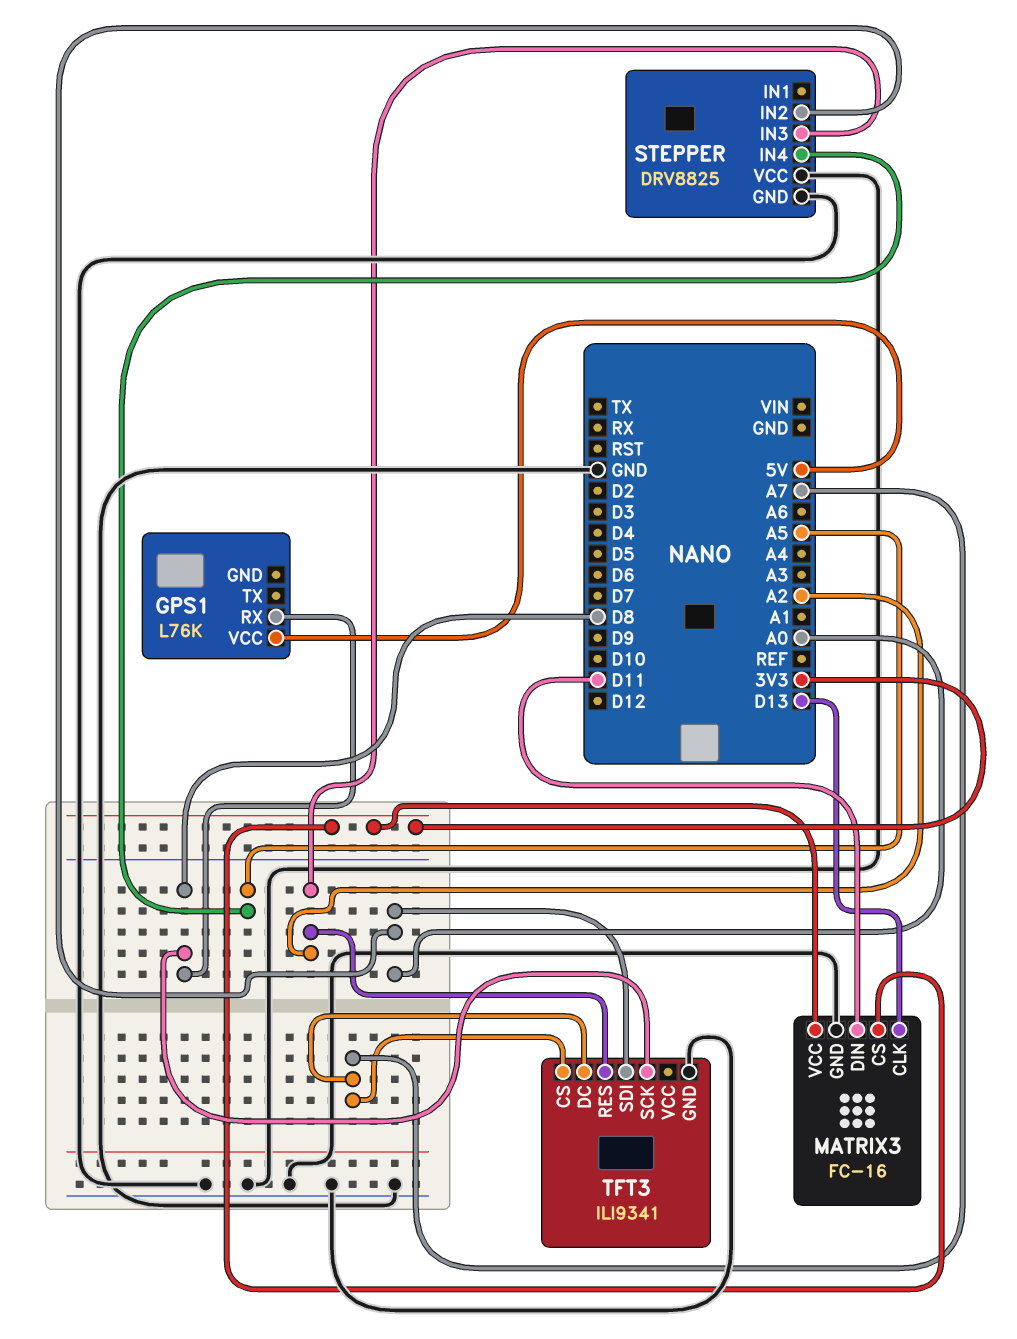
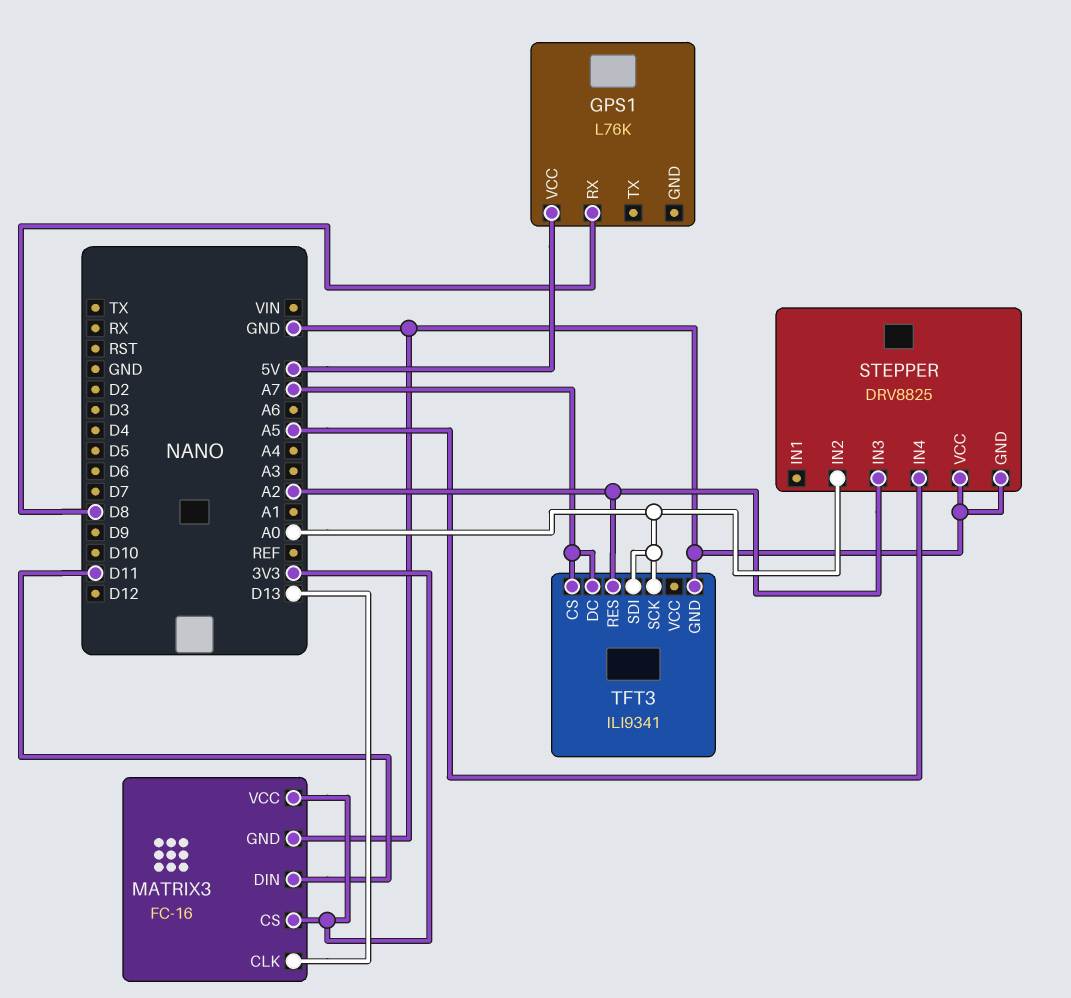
TFT3 pin SCK: D8 -> A0

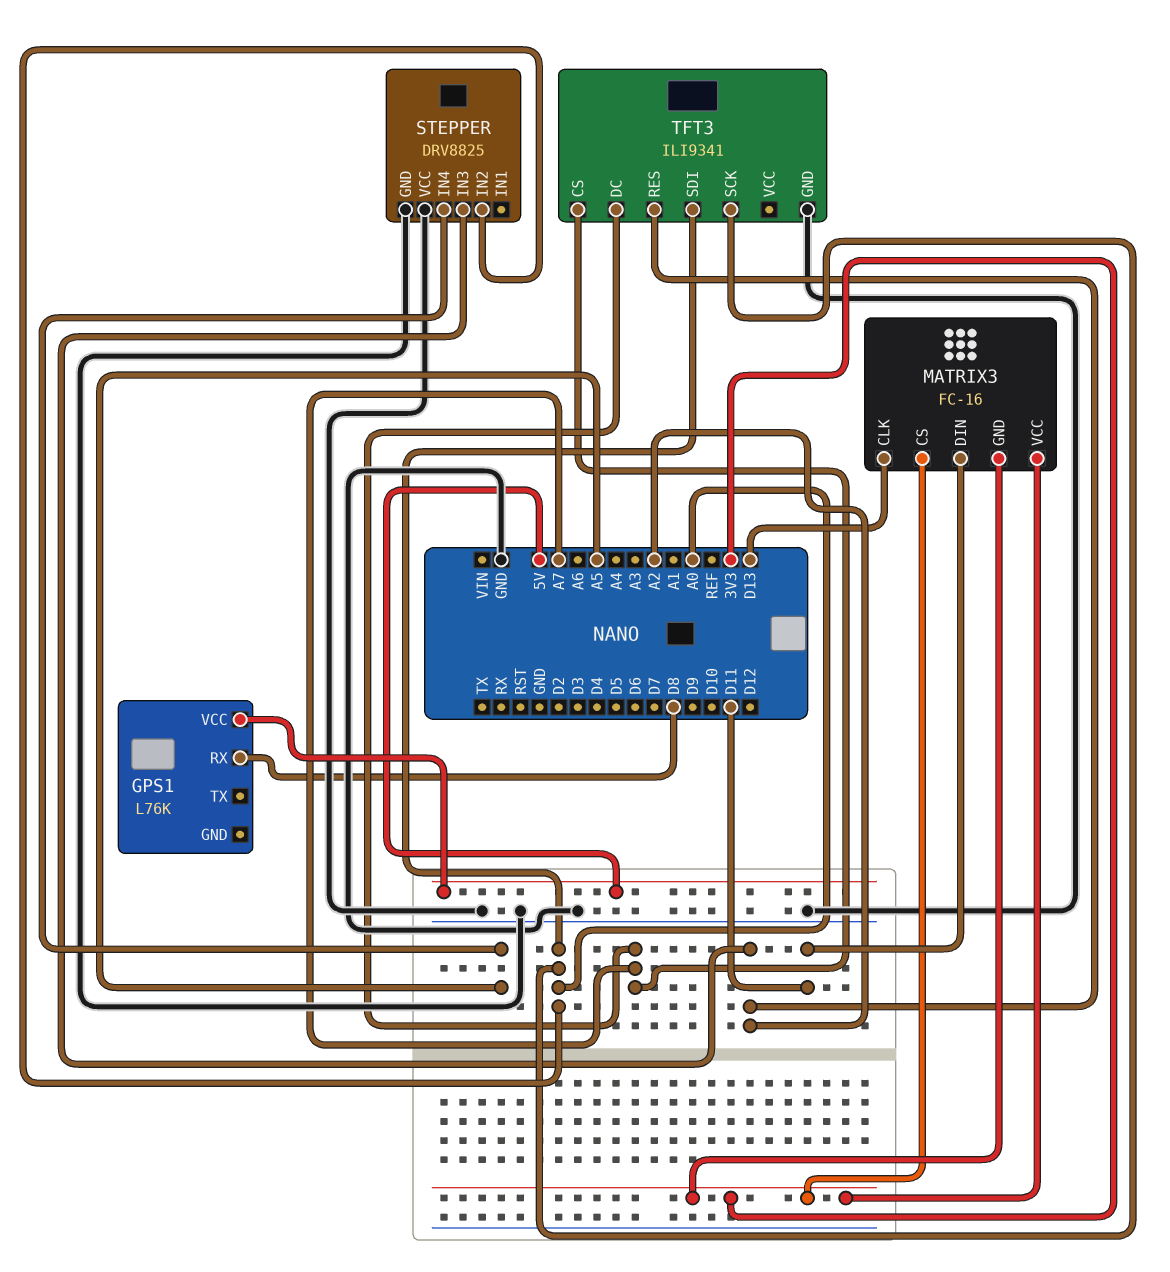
MATRIX3 pin GND: GND -> 3V3

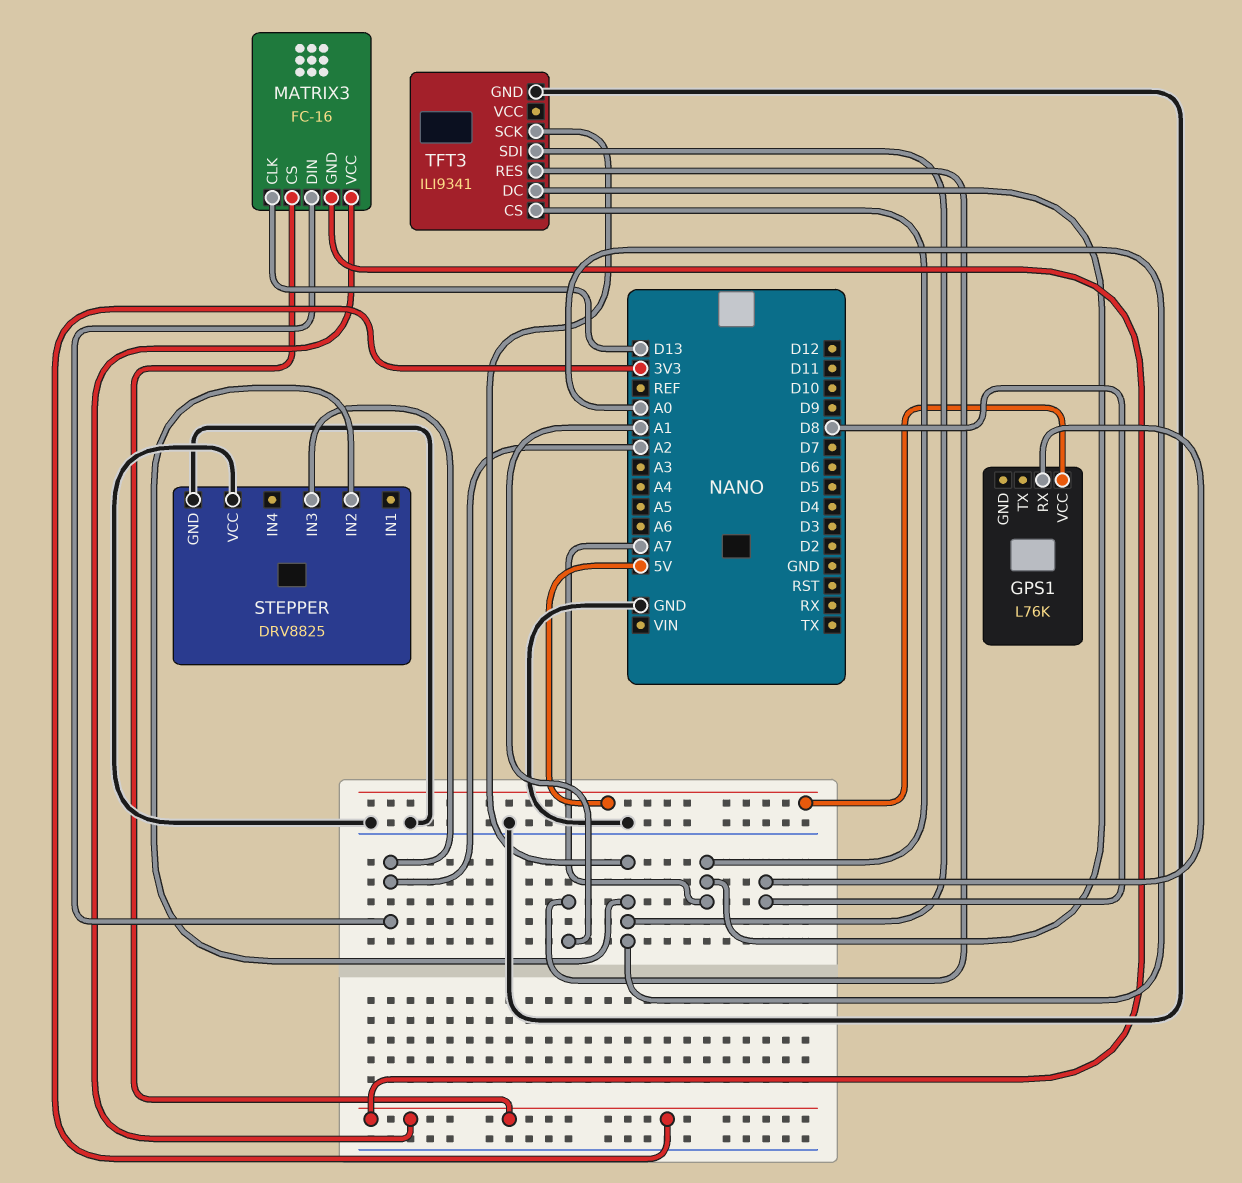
MATRIX3 pin DIN: D11 -> A2
STEPPER pin IN4: A5 -> none
TFT3 pin RES: A2 -> A1

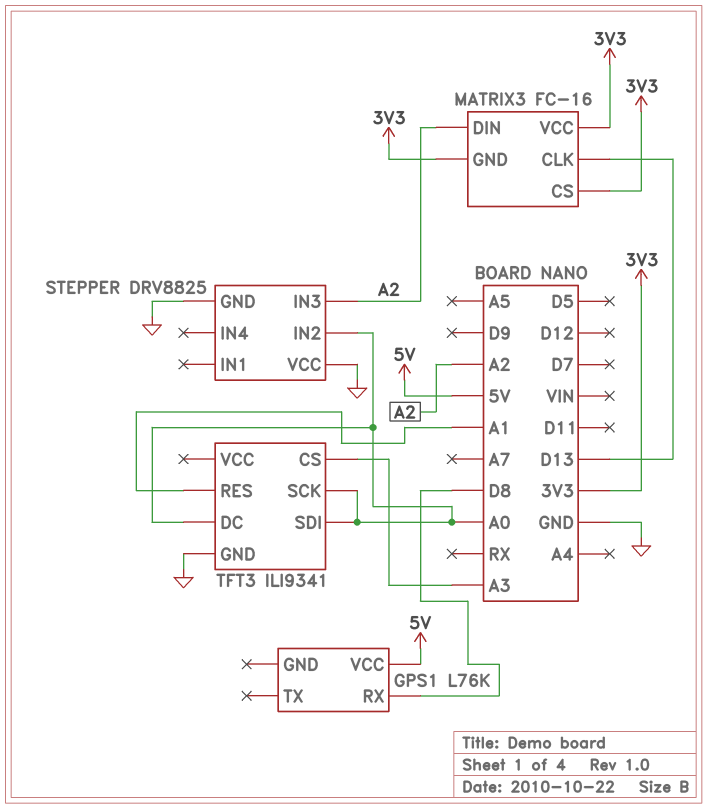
TFT3 pin CS: A7 -> A3
TFT3 pin DC: A7 -> A0

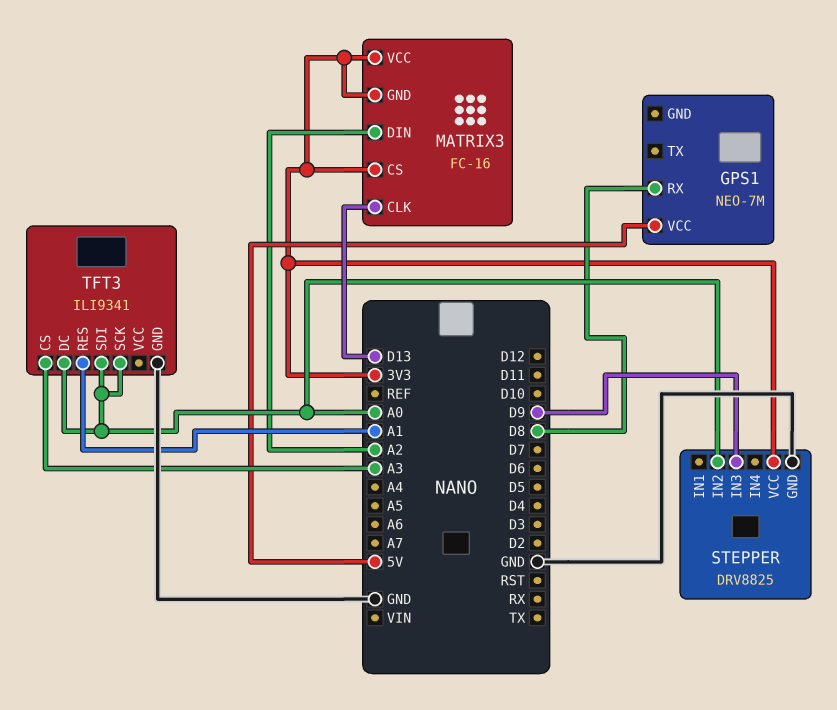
GPS1: L76K -> NEO-7M
STEPPER pin IN3: A2 -> D9
STEPPER pin VCC: GND -> 3V3

